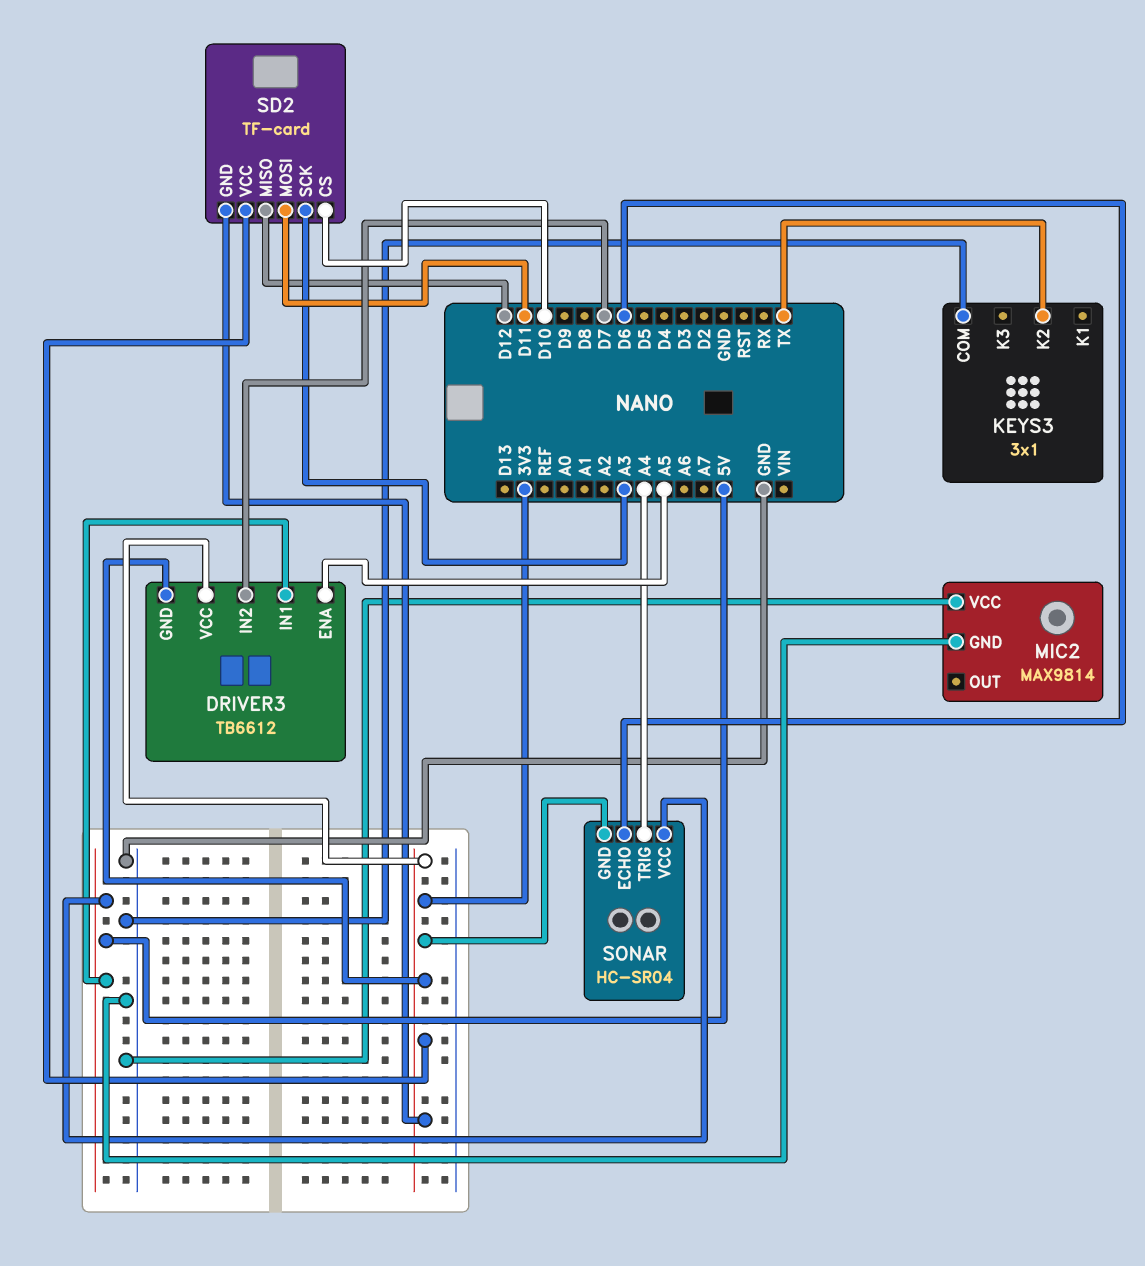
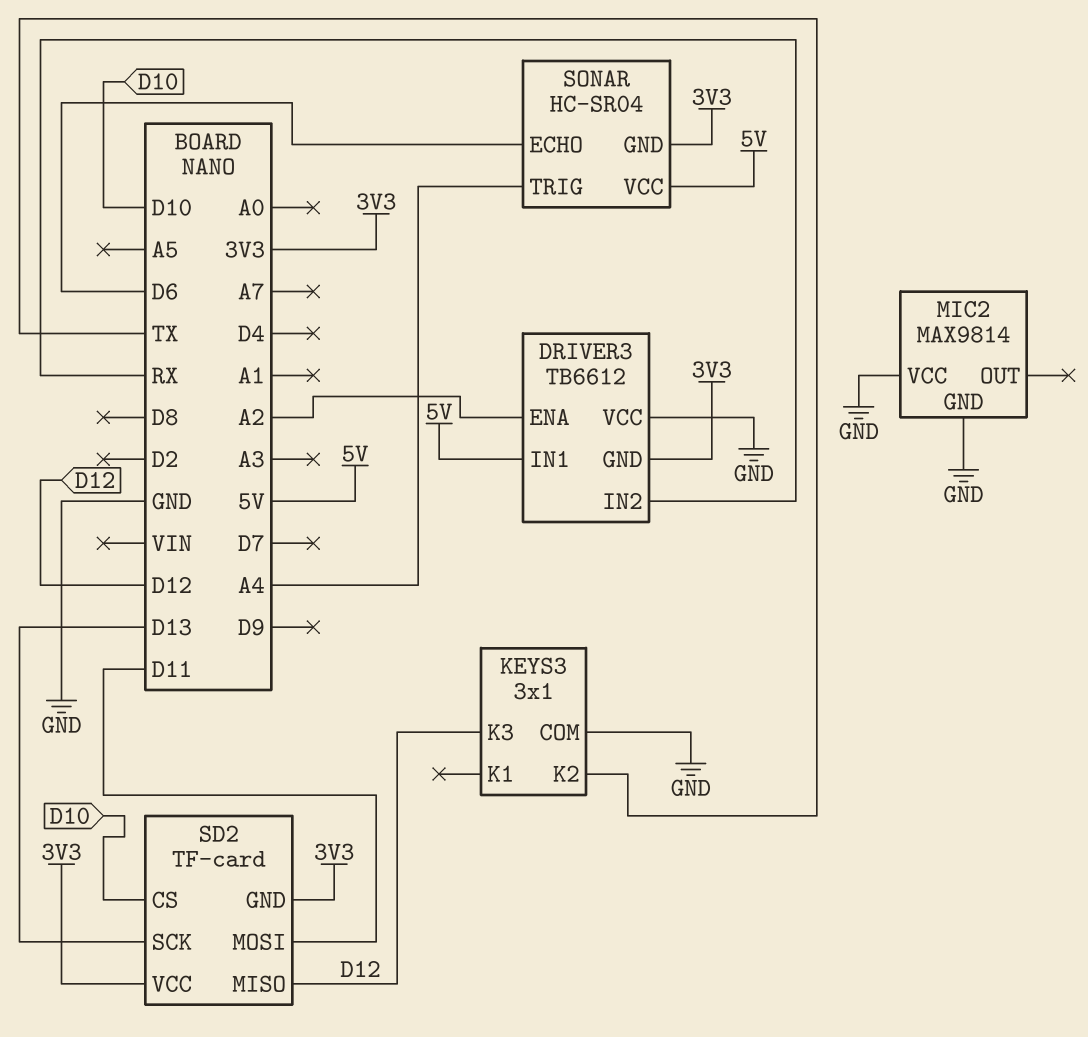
DRIVER3 pin ENA: A5 -> A2
DRIVER3 pin IN2: D7 -> RX
DRIVER3 pin VCC: 3V3 -> GND
KEYS3 pin K3: none -> D12
SD2 pin SCK: A3 -> D13

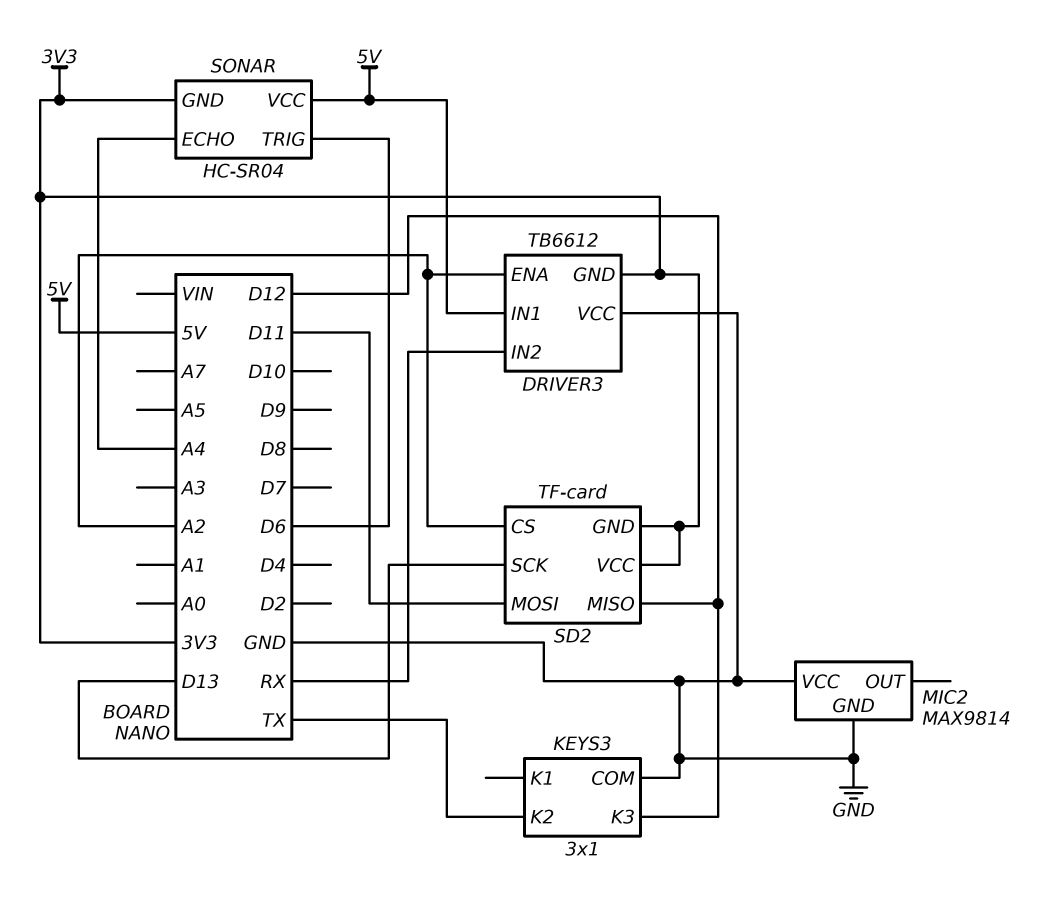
SD2 pin CS: D10 -> A2
SONAR pin ECHO: D6 -> A4
SONAR pin TRIG: A4 -> D6

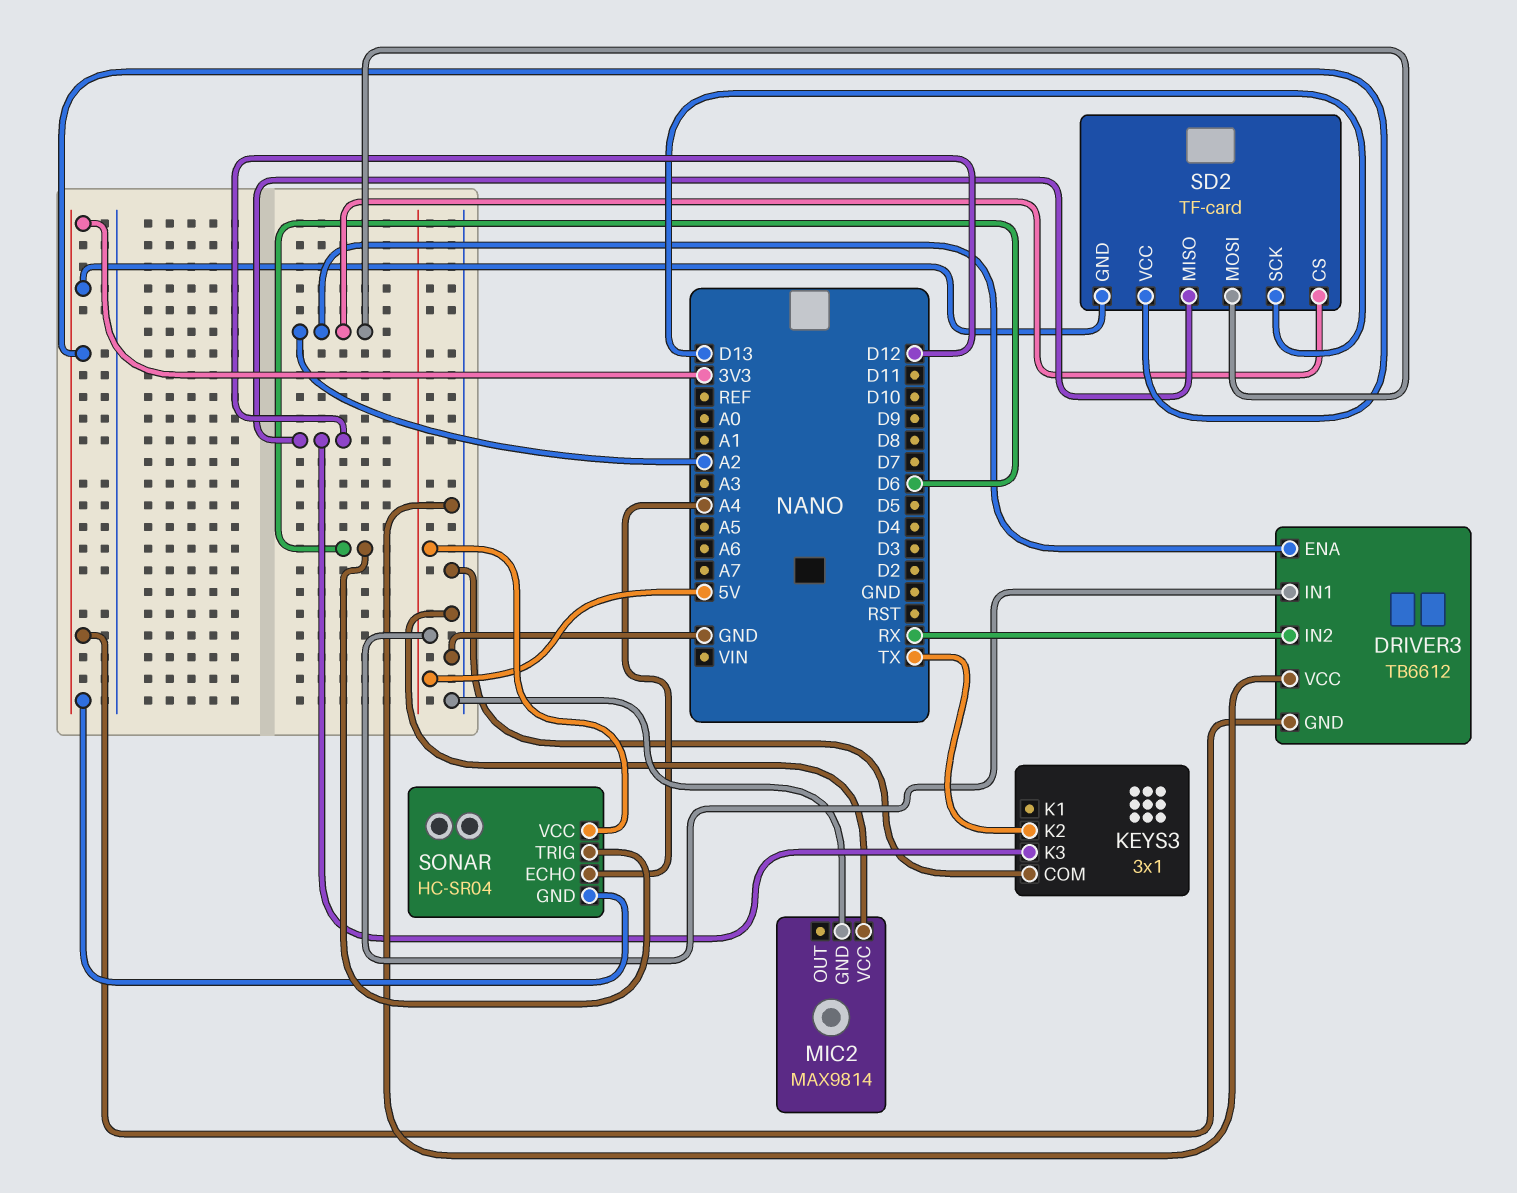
SD2 pin MOSI: D11 -> A2

